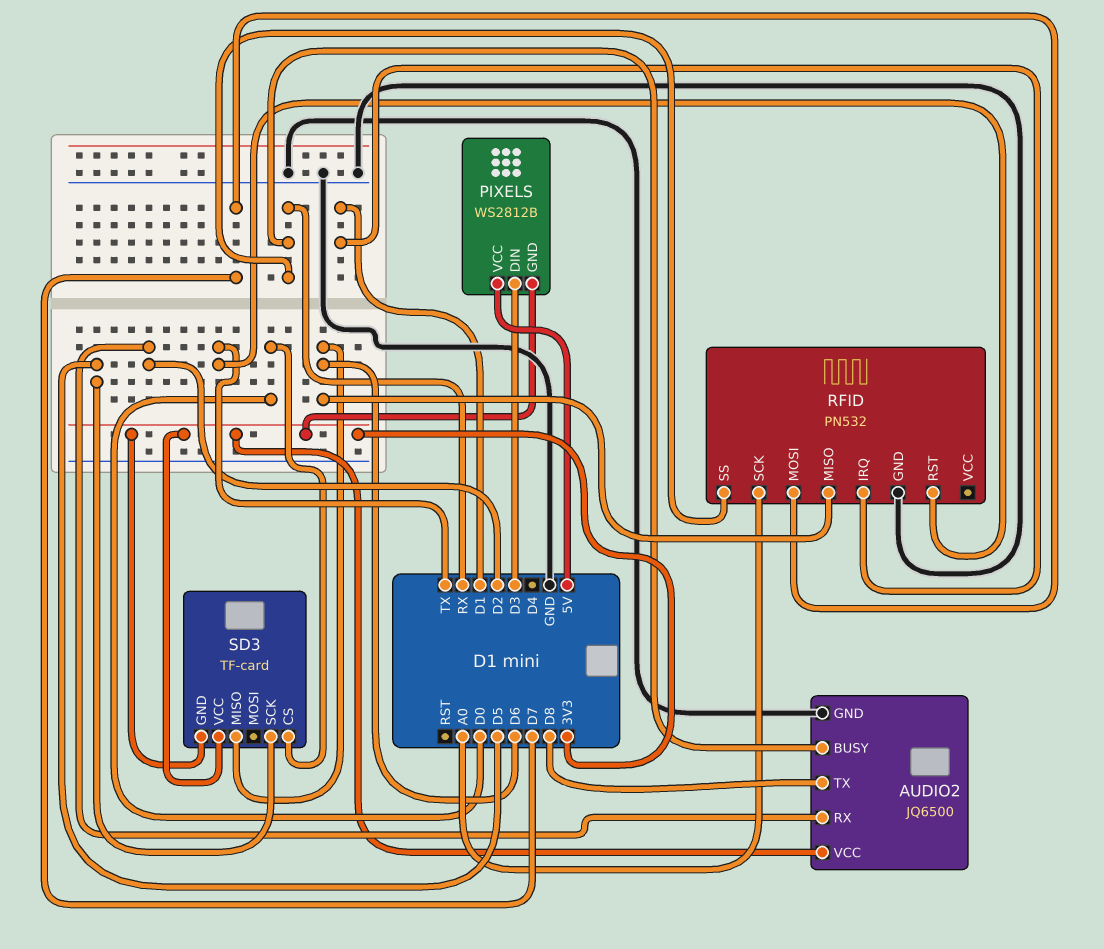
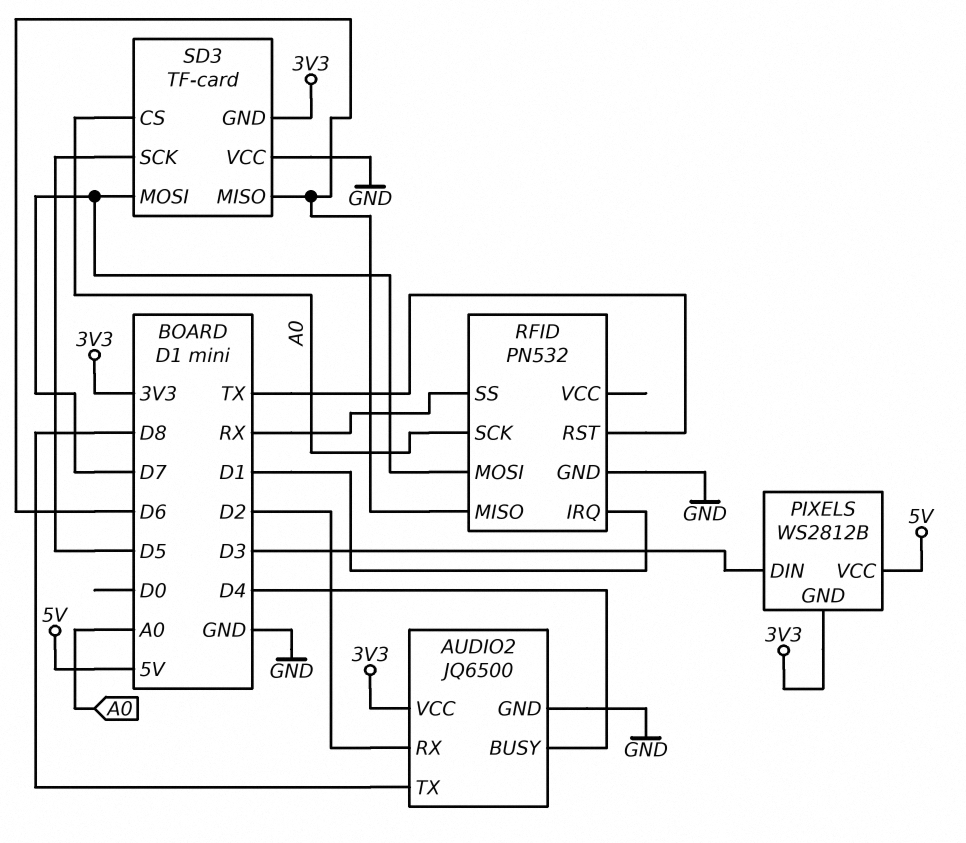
AUDIO2 pin BUSY: RX -> D4
SD3 pin CS: D0 -> A0
SD3 pin MOSI: none -> D7
SD3 pin VCC: 3V3 -> GND

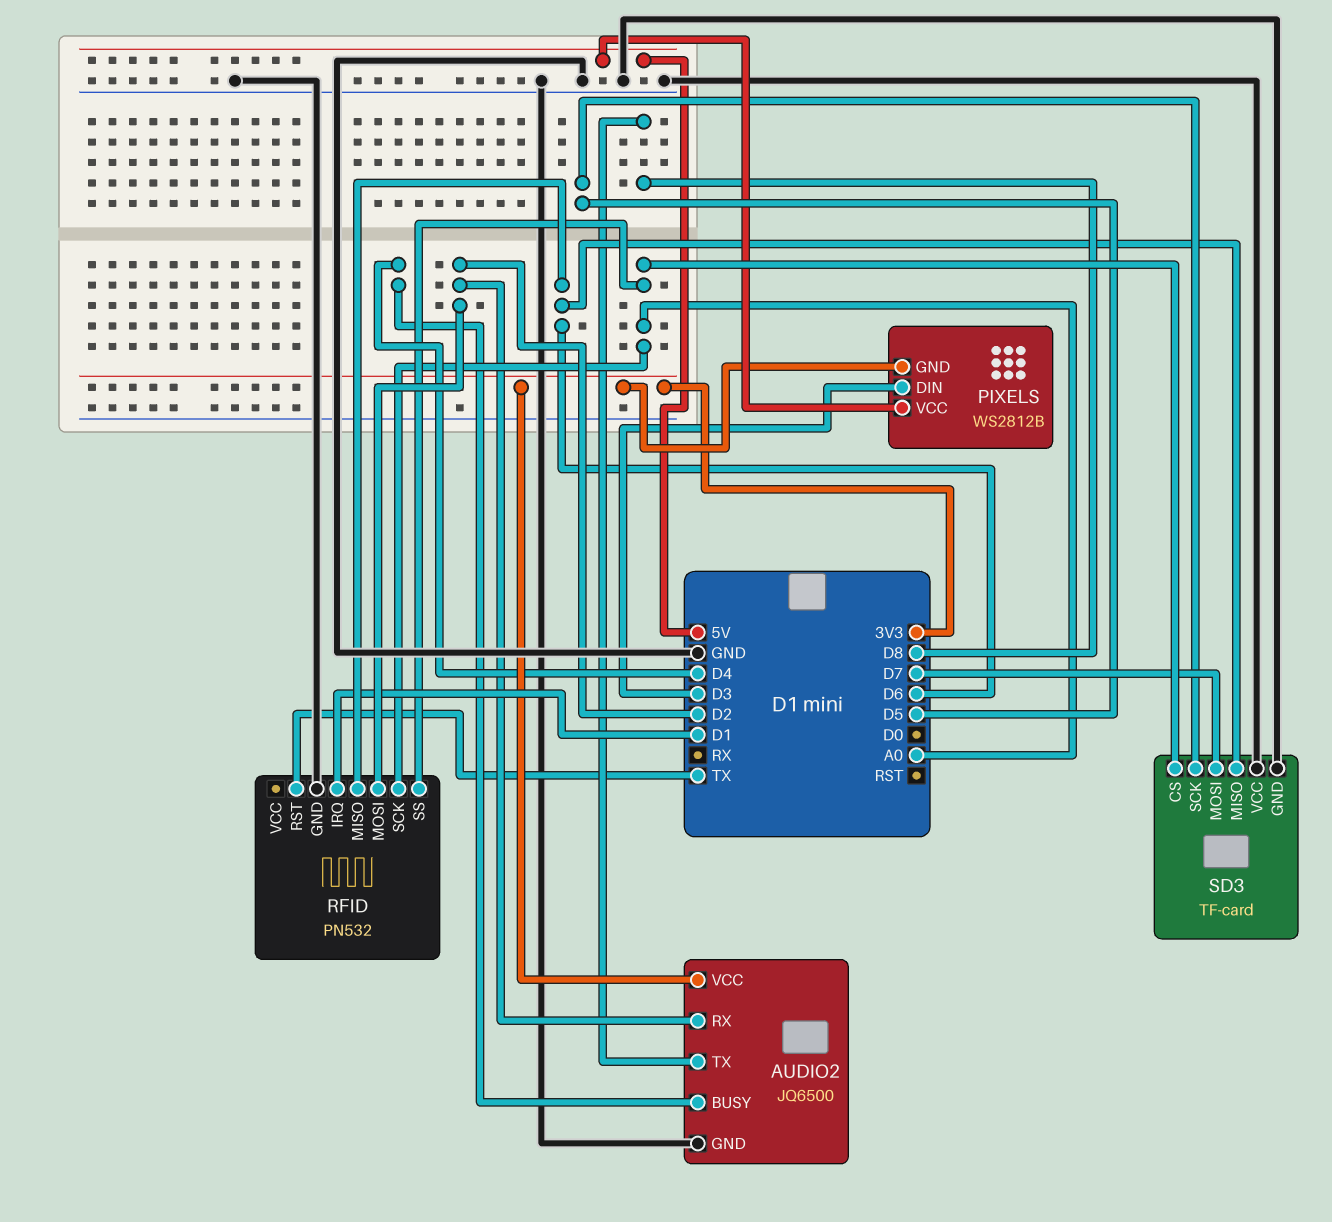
RFID pin MOSI: D7 -> D2
RFID pin SS: RX -> A0
SD3 pin GND: 3V3 -> GND

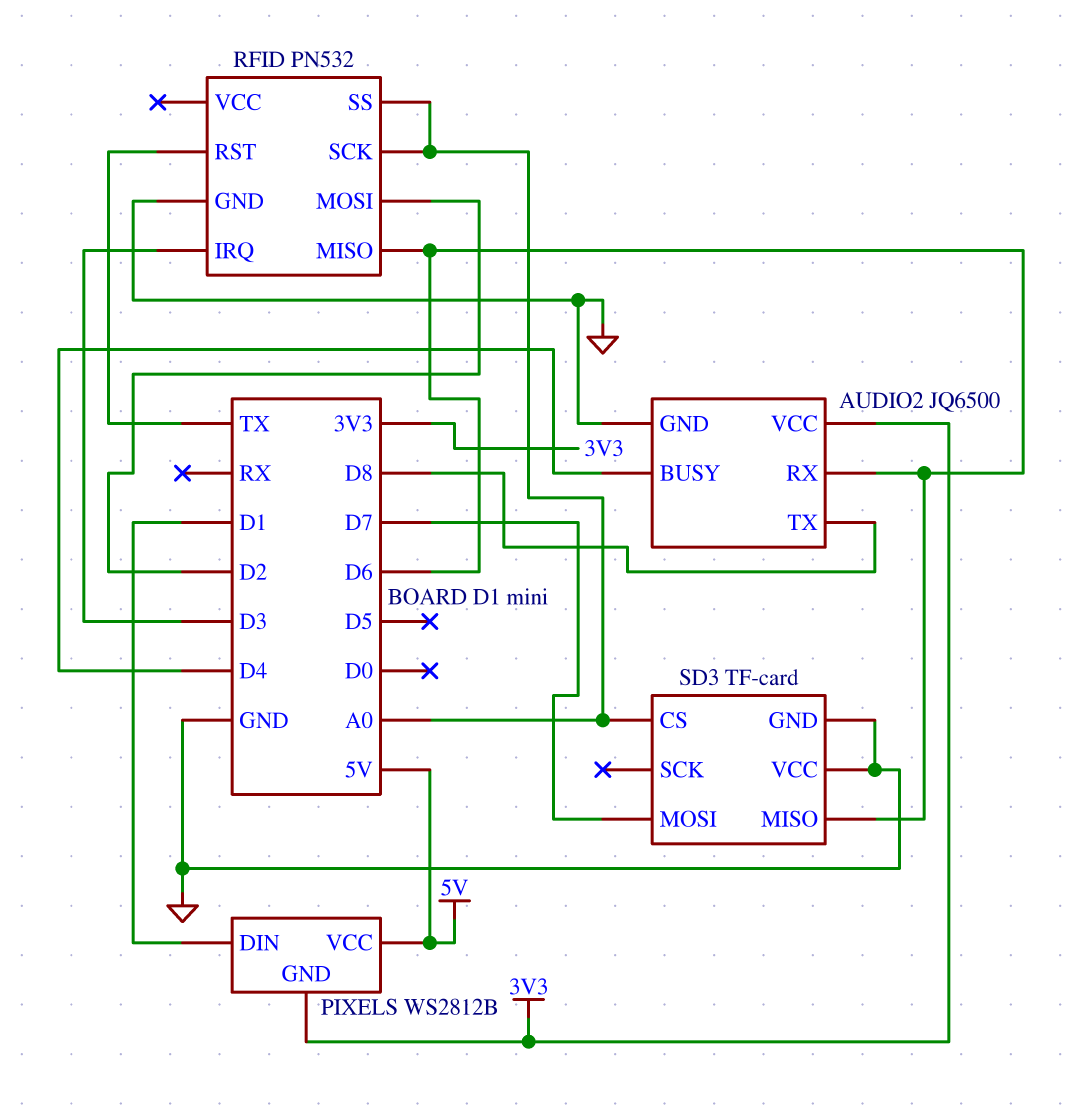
AUDIO2 pin RX: D2 -> D6
PIXELS pin DIN: D3 -> D1
RFID pin IRQ: D1 -> D3
SD3 pin SCK: D5 -> none

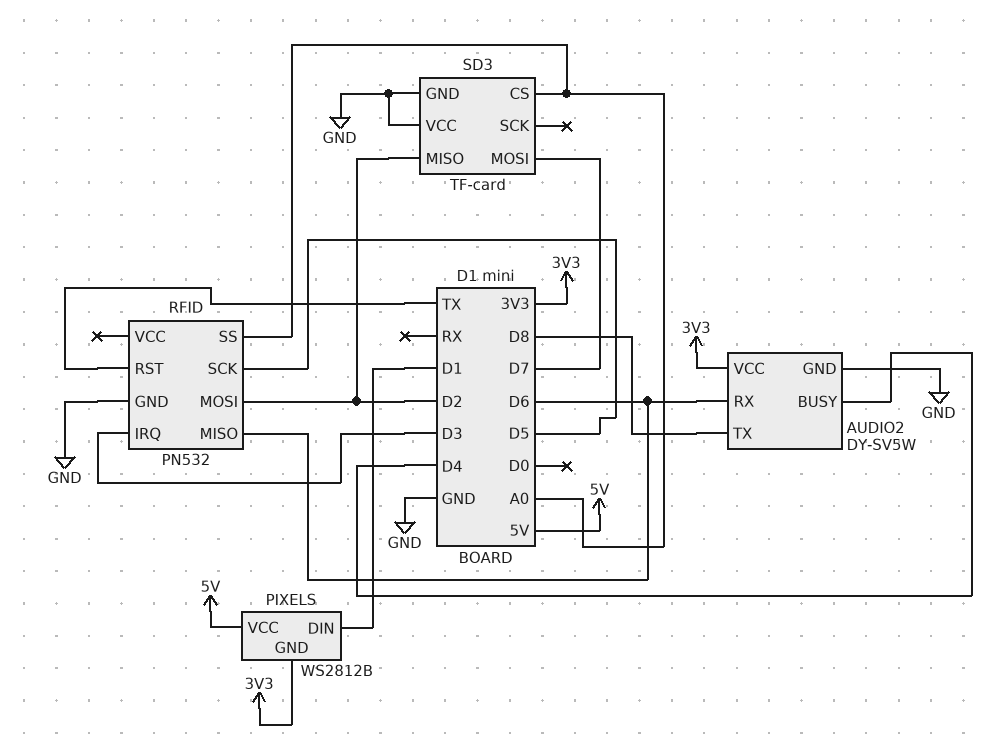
AUDIO2: JQ6500 -> DY-SV5W
RFID pin SCK: A0 -> D5
SD3 pin MISO: D6 -> D2

